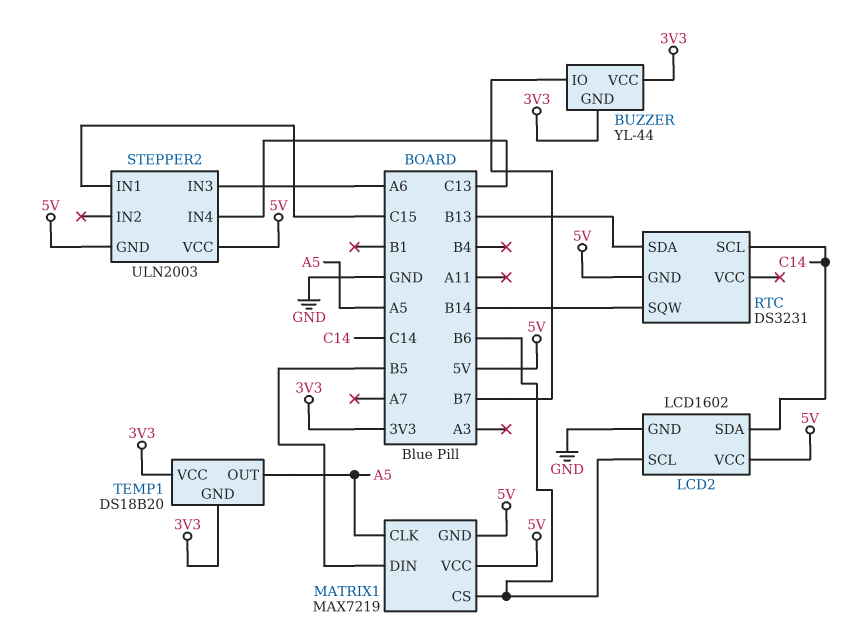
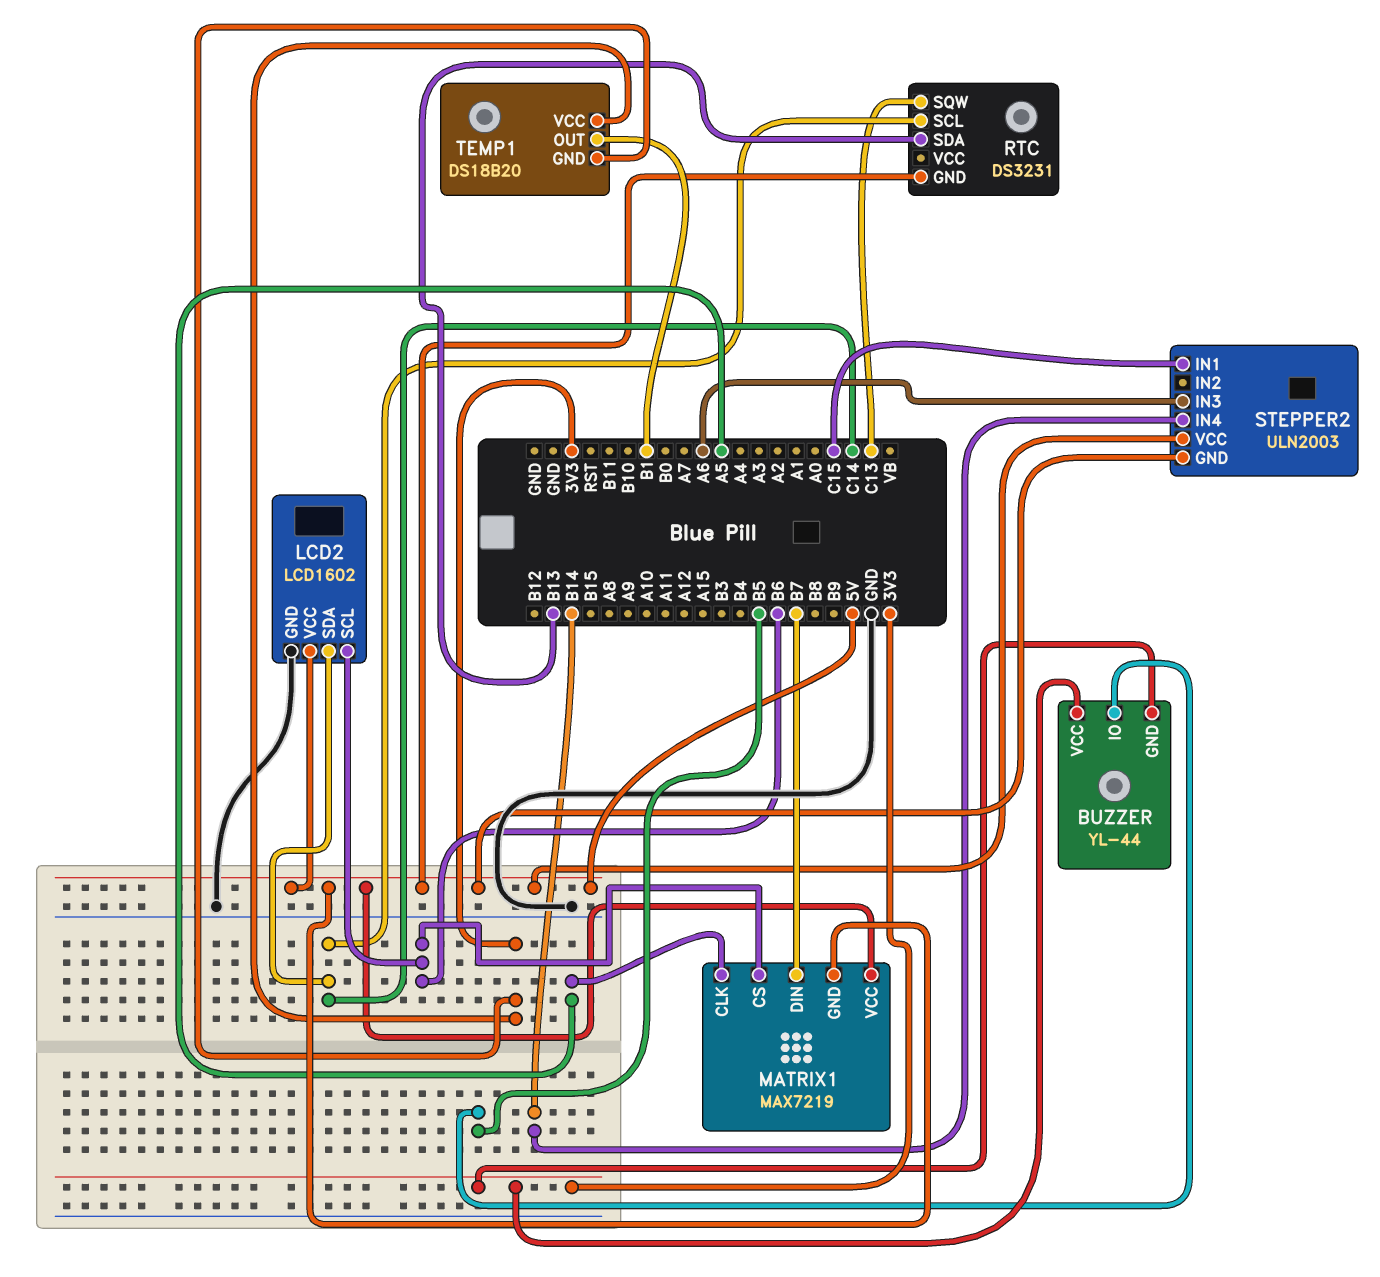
BUZZER pin IO: B7 -> B5
MATRIX1 pin DIN: B5 -> B7
RTC pin SQW: B14 -> C13
STEPPER2 pin IN4: C13 -> B14
TEMP1 pin OUT: A5 -> B1

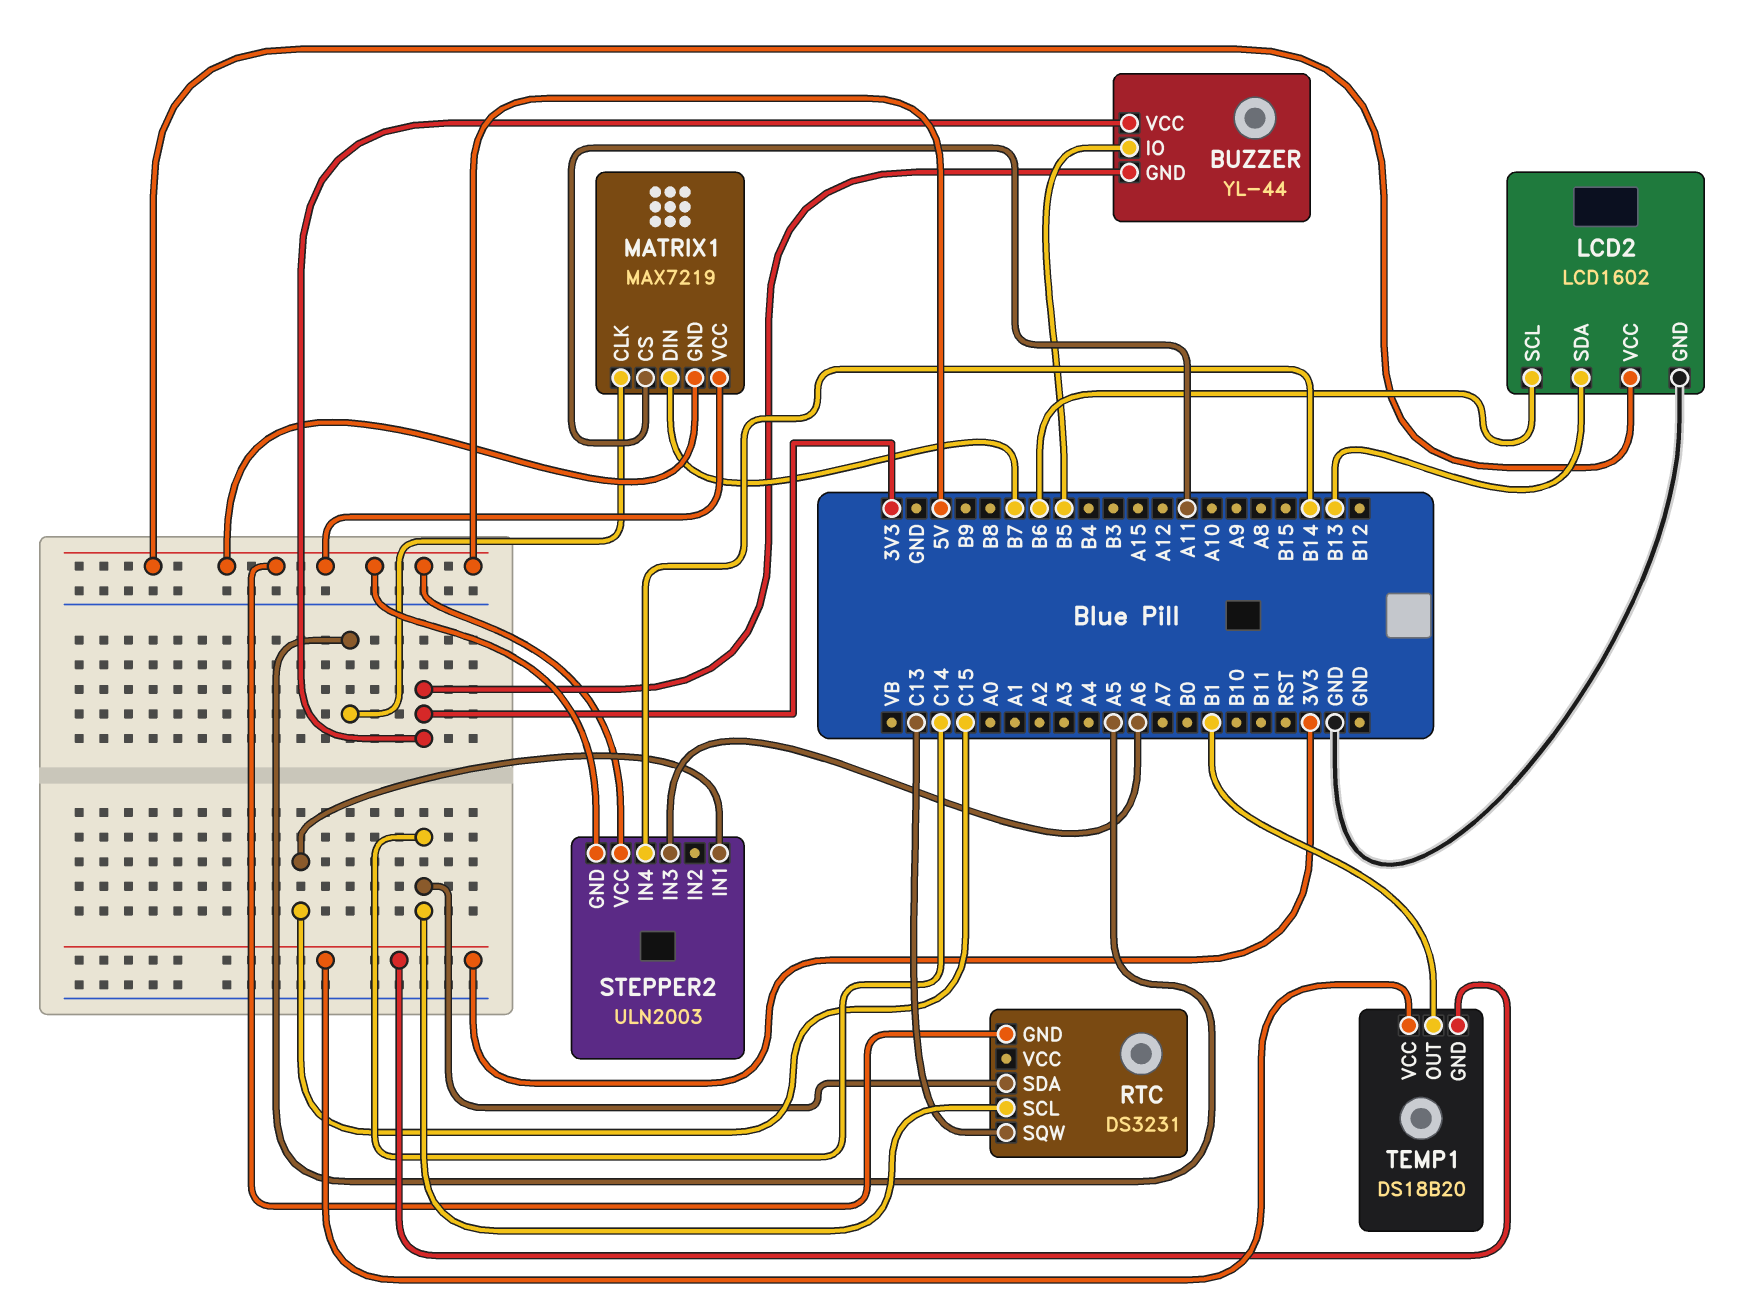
LCD2 pin SDA: C14 -> B13
MATRIX1 pin CS: B6 -> A11
RTC pin SDA: B13 -> C14

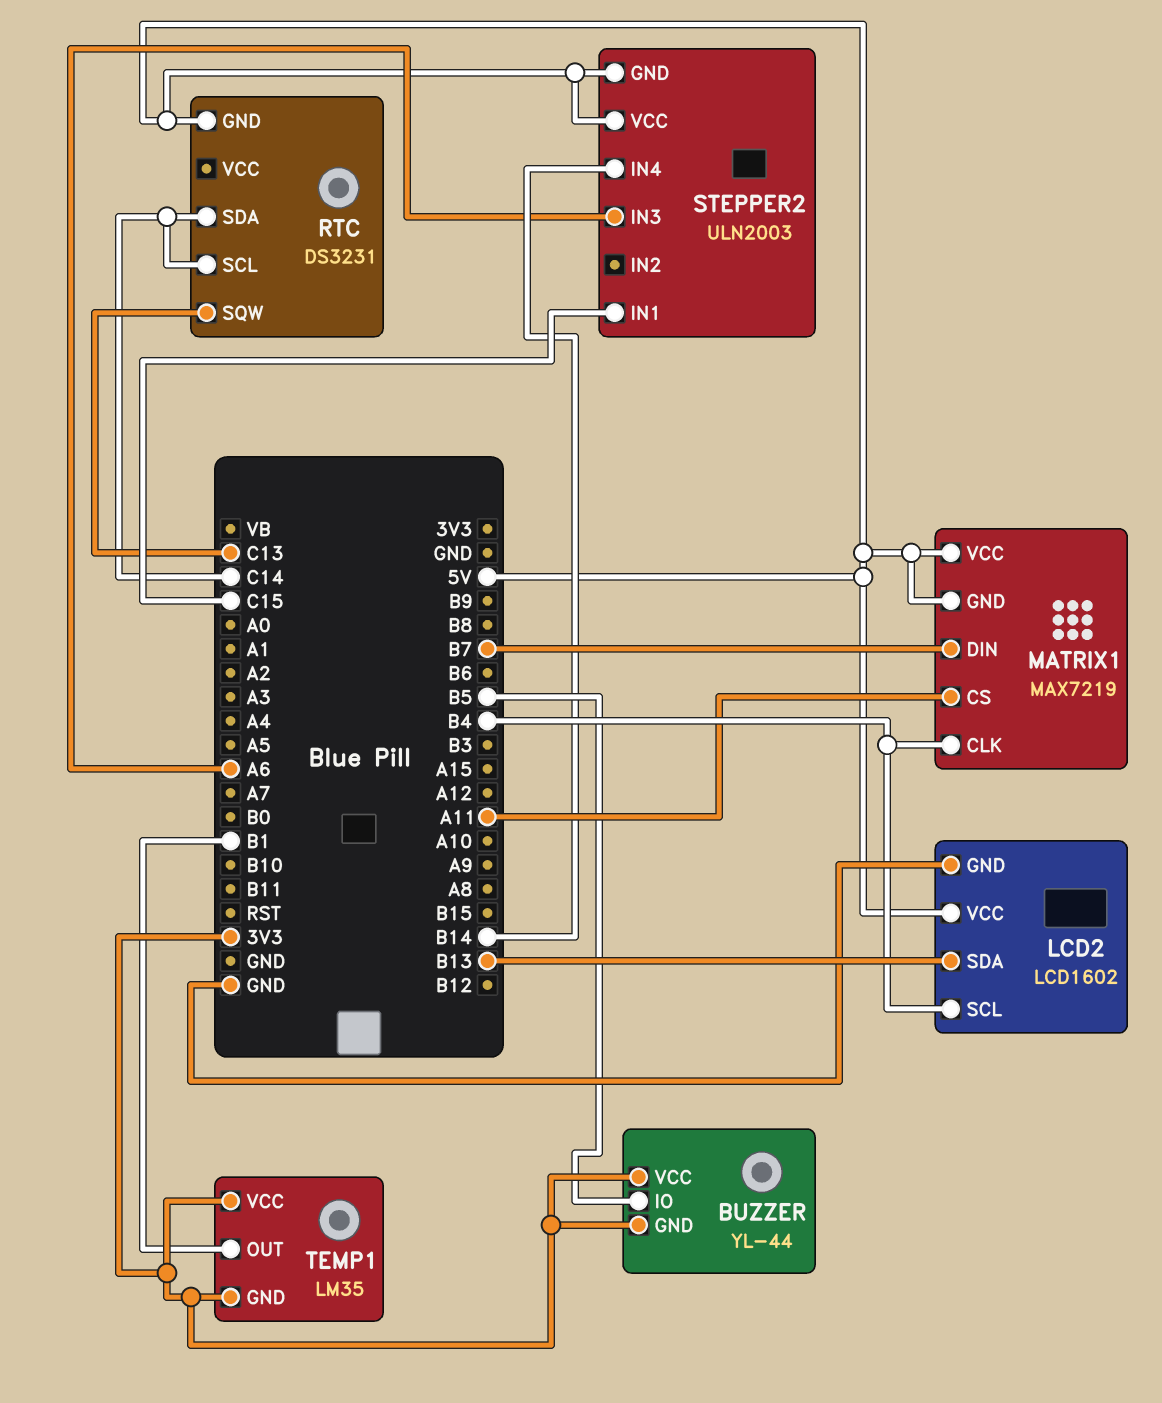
LCD2 pin SCL: B6 -> B4
MATRIX1 pin CLK: A5 -> B4
TEMP1: DS18B20 -> LM35

